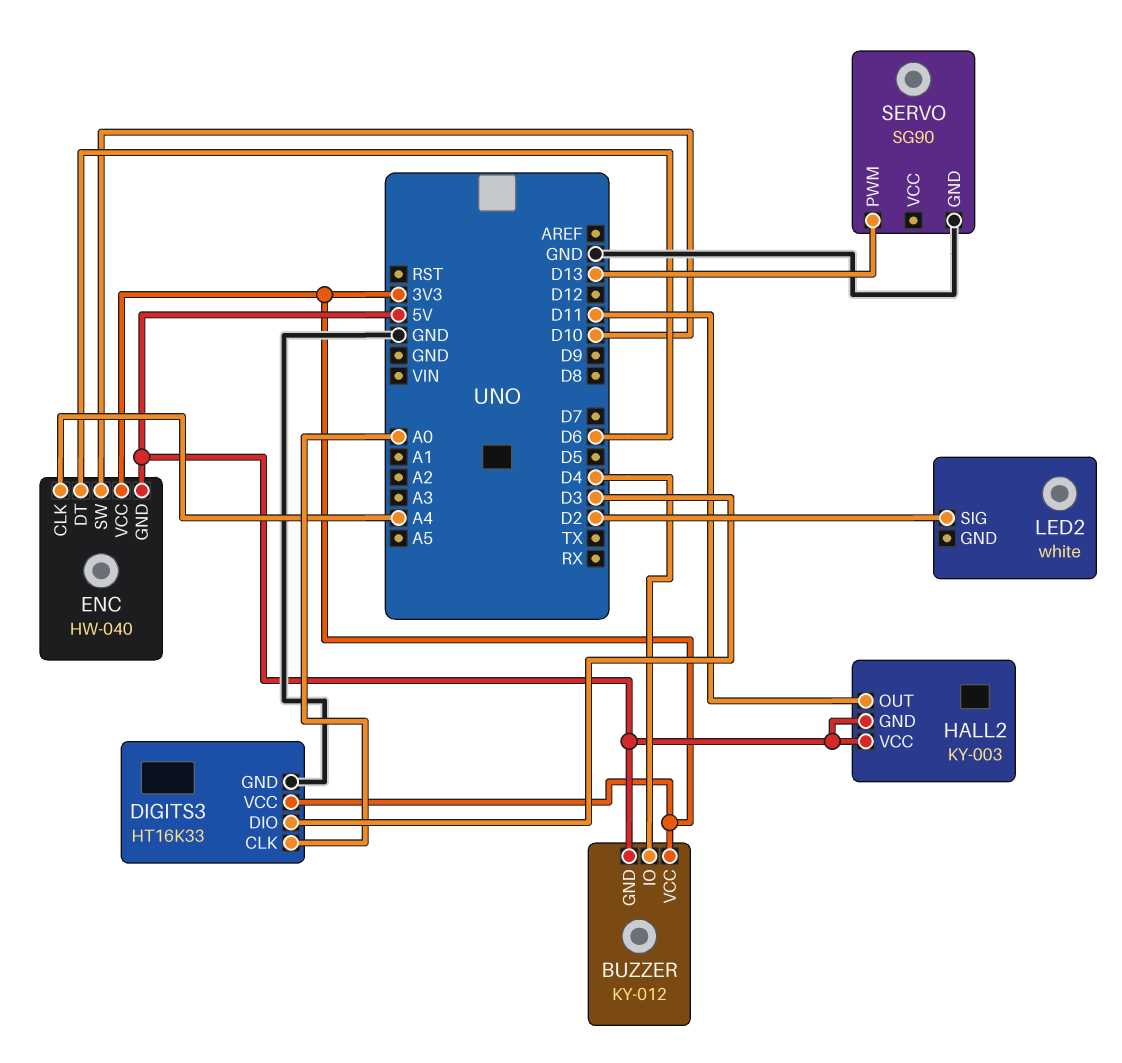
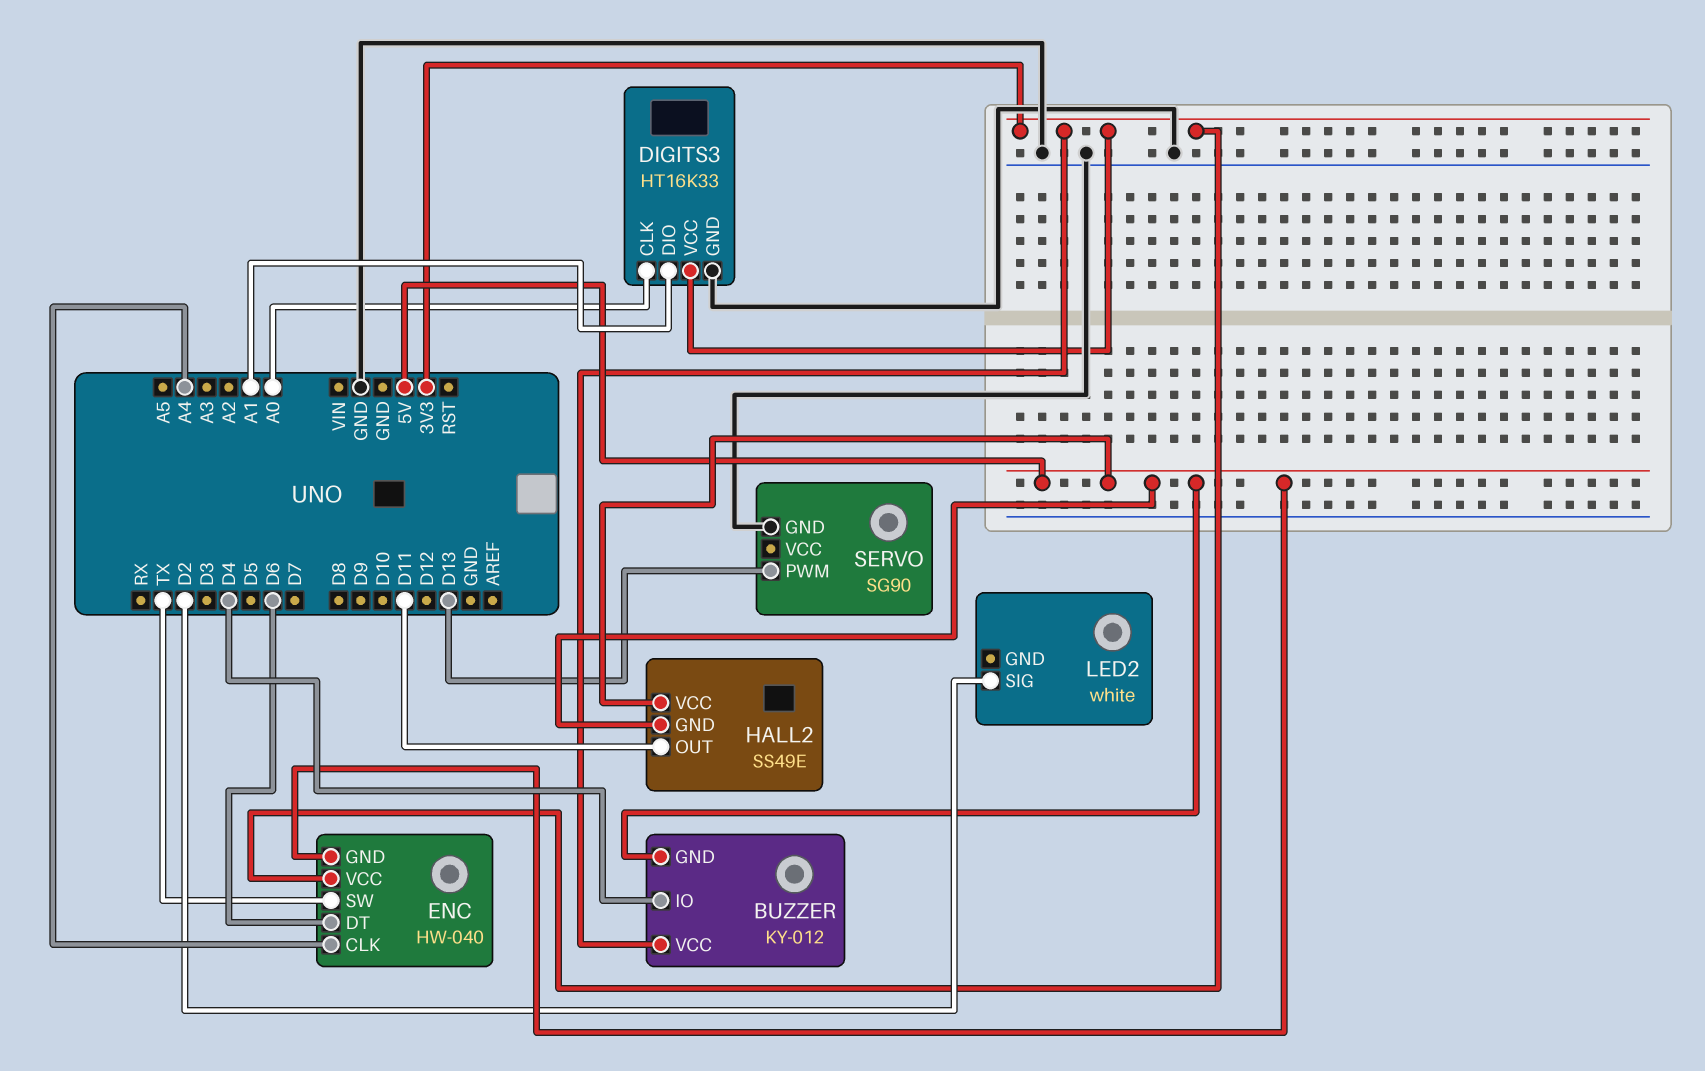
DIGITS3 pin DIO: D3 -> A1
ENC pin SW: D10 -> TX
HALL2: KY-003 -> SS49E

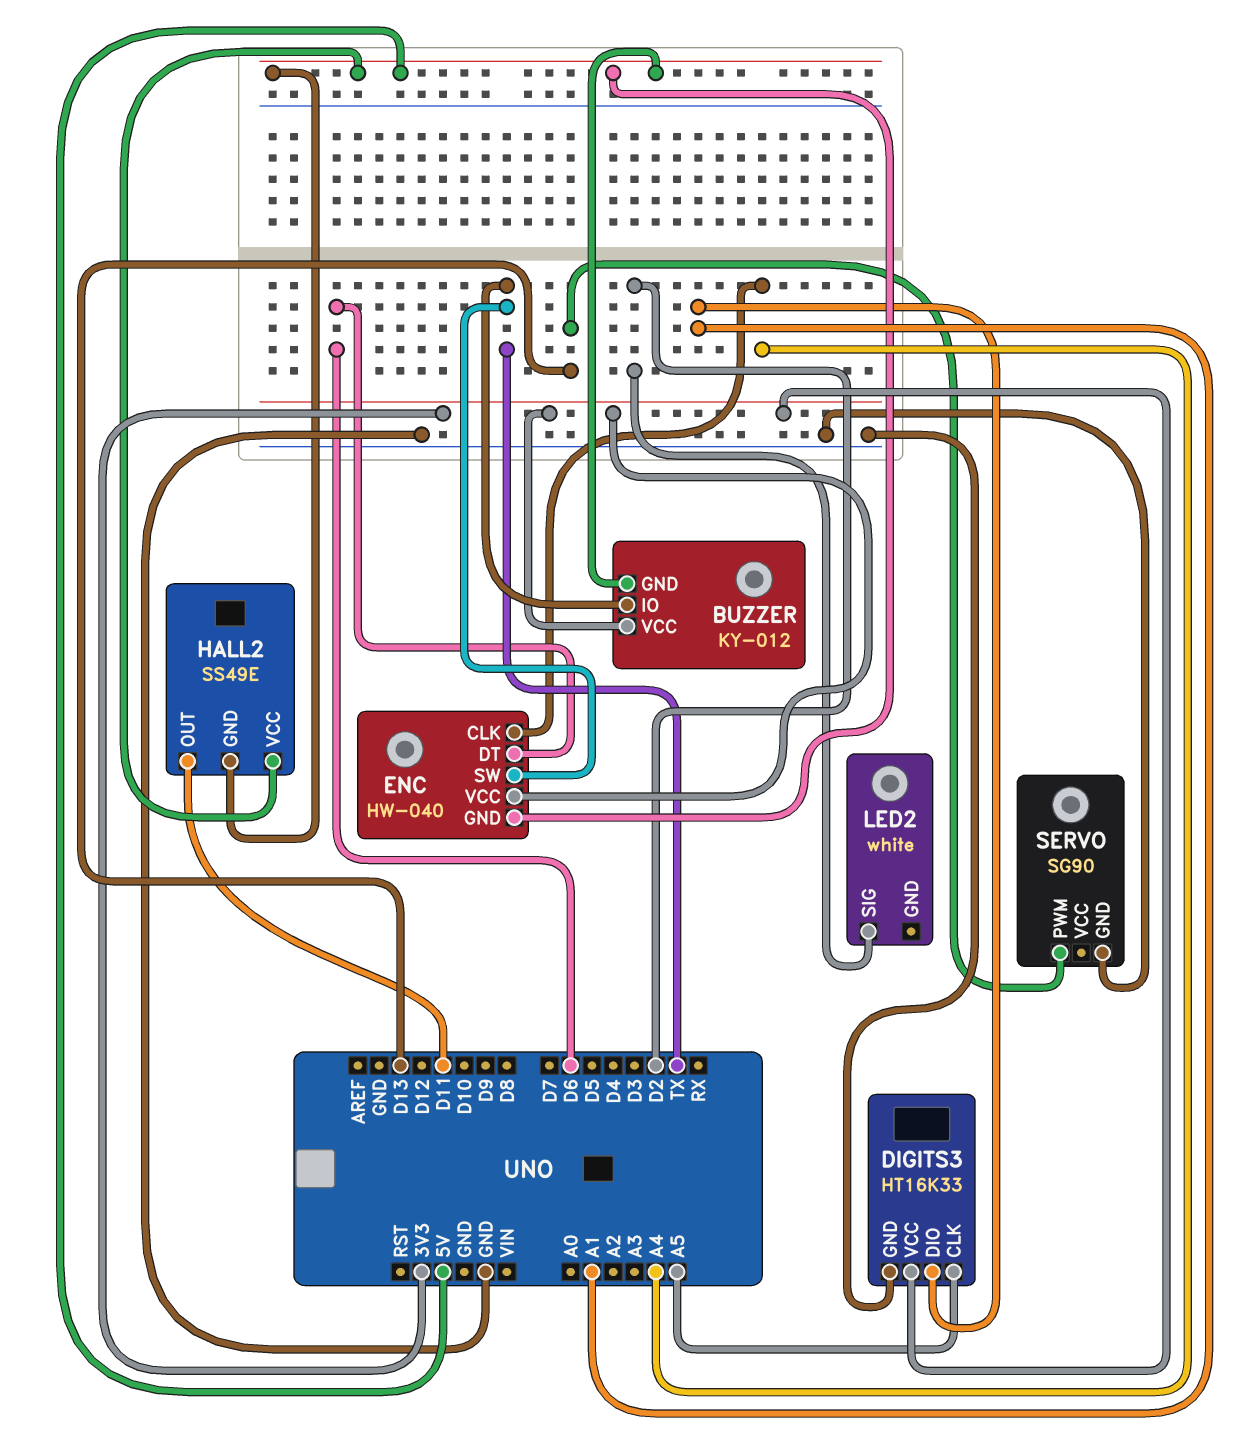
BUZZER pin IO: D4 -> TX
DIGITS3 pin CLK: A0 -> A5

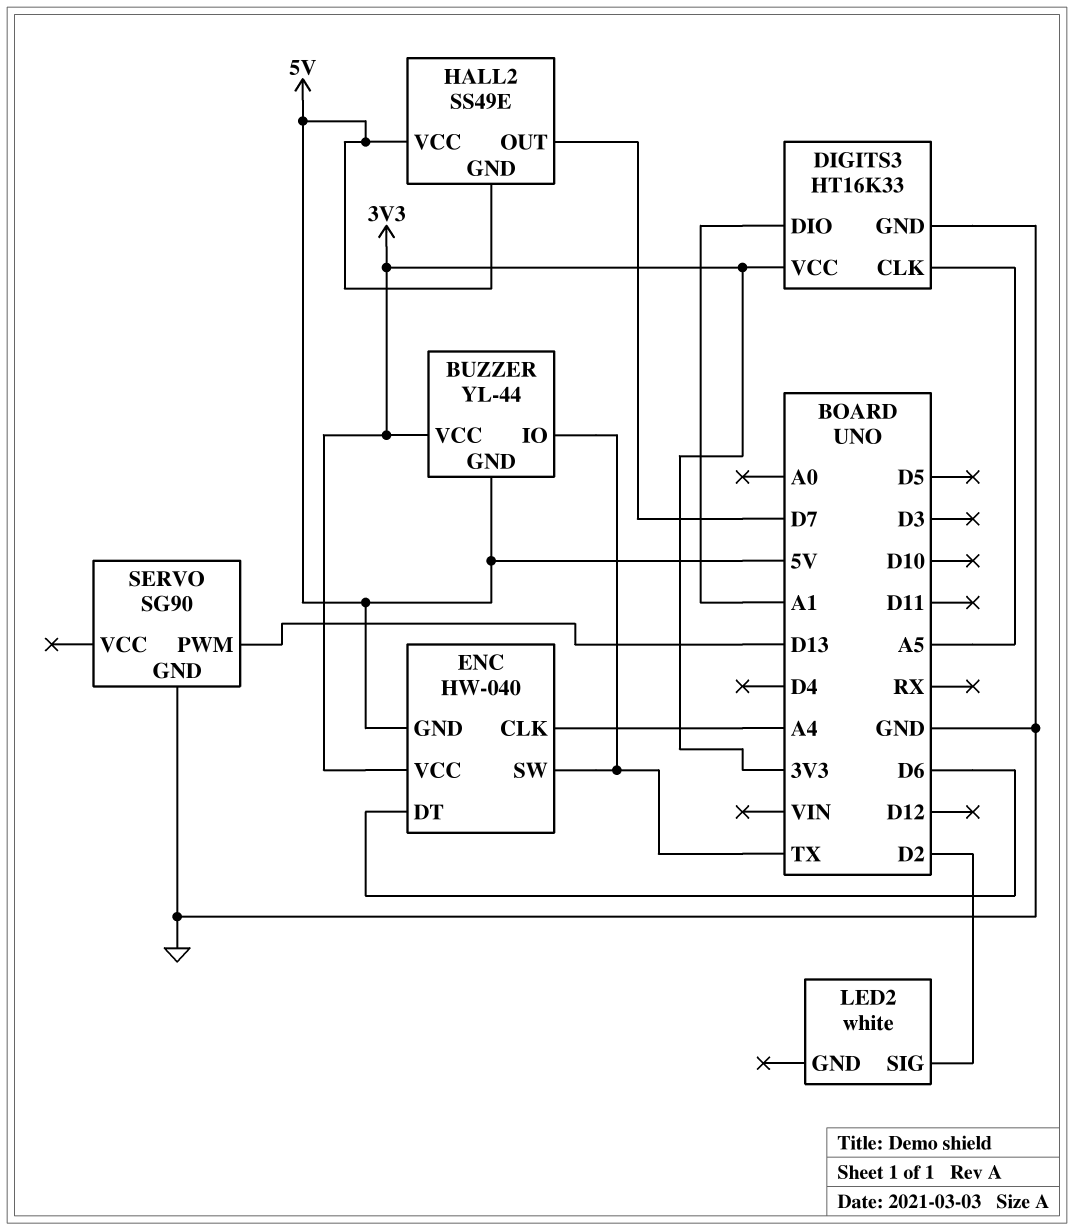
BUZZER: KY-012 -> YL-44
HALL2 pin OUT: D11 -> D7

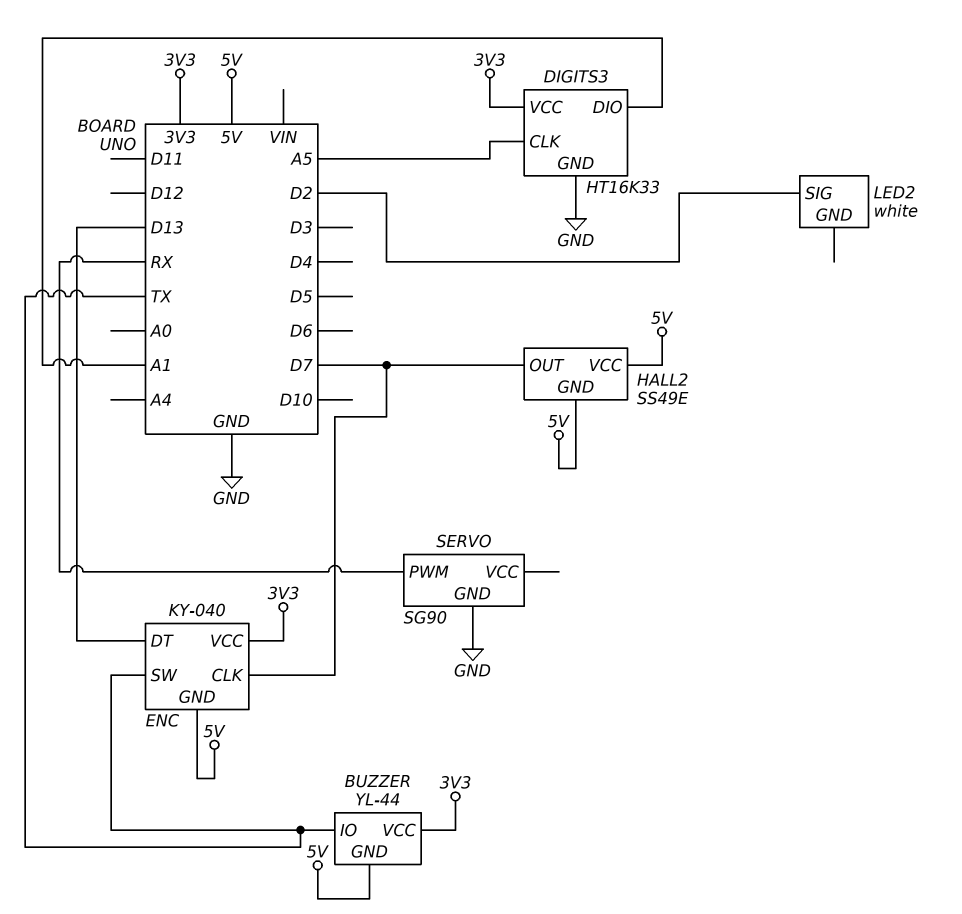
ENC: HW-040 -> KY-040
ENC pin CLK: A4 -> D7
ENC pin DT: D6 -> D13
SERVO pin PWM: D13 -> RX

